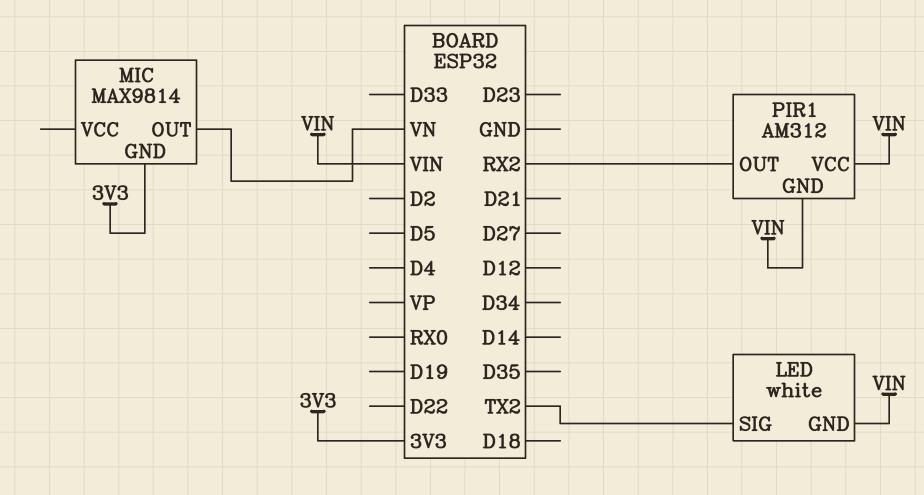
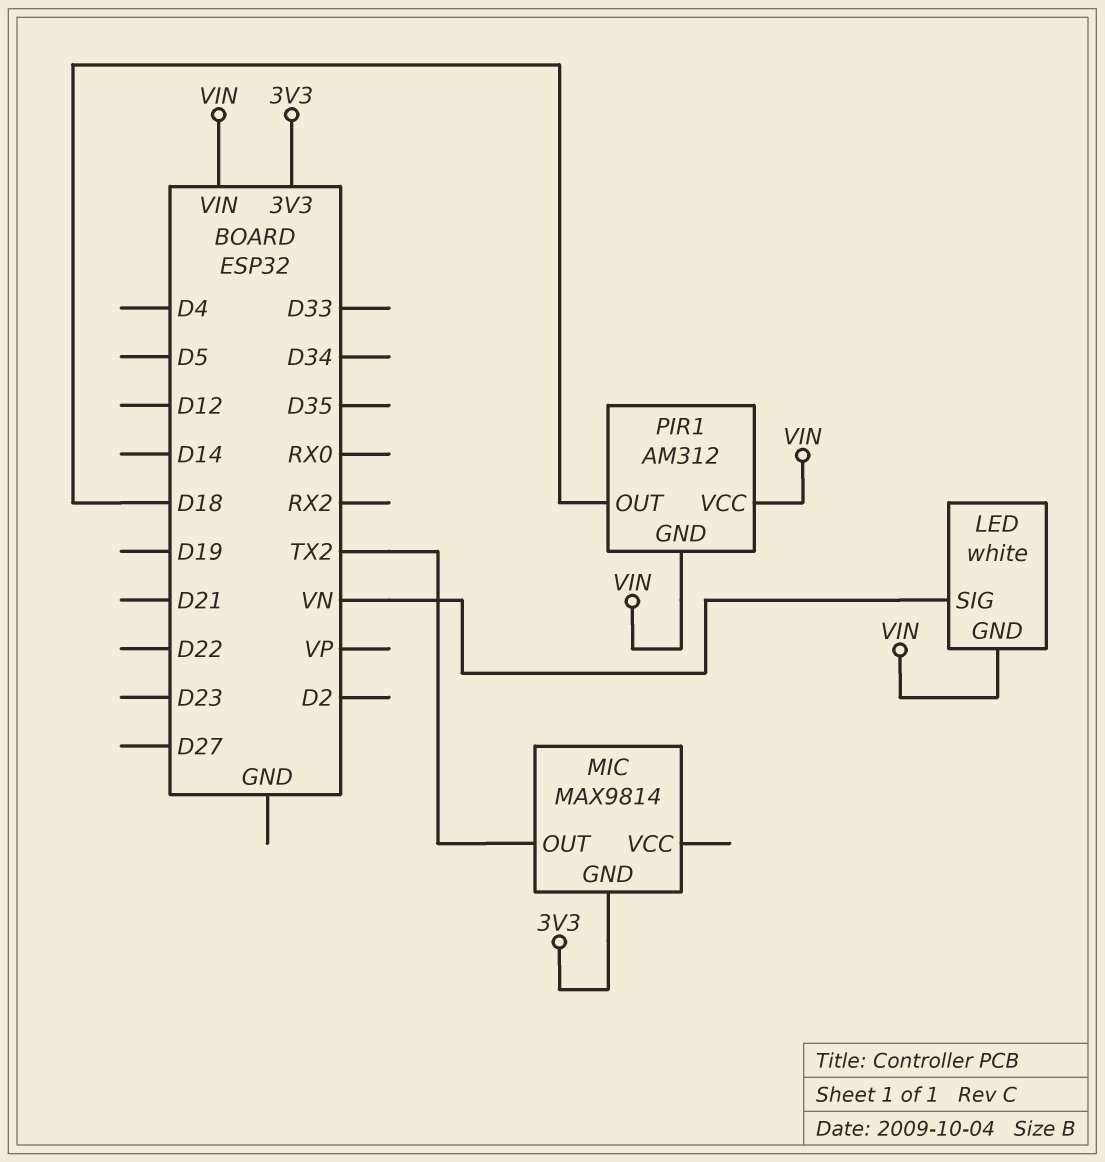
LED pin SIG: TX2 -> VN
MIC pin OUT: VN -> TX2
PIR1 pin OUT: RX2 -> D18

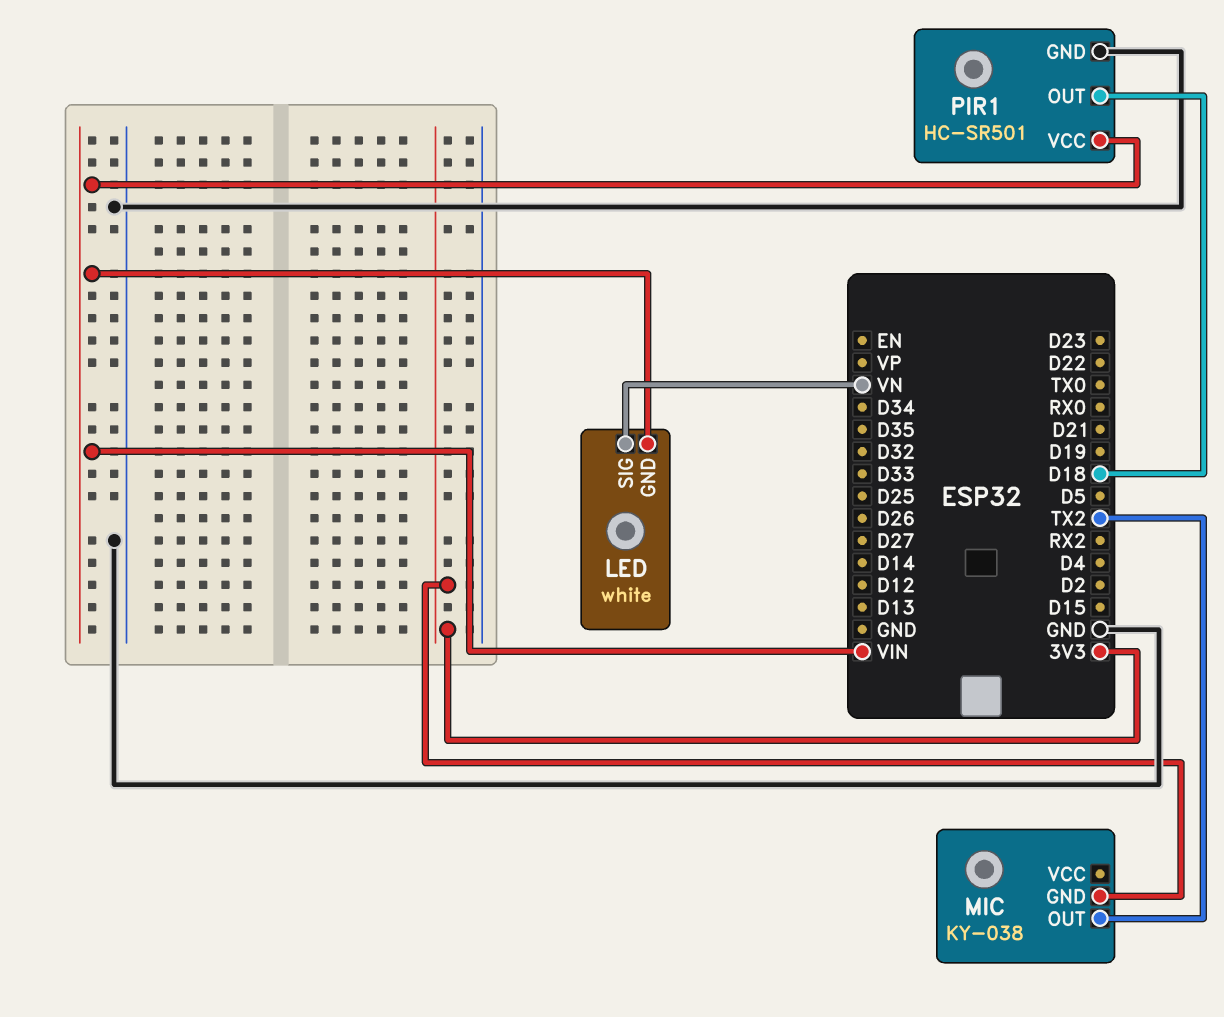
MIC: MAX9814 -> KY-038
PIR1: AM312 -> HC-SR501
PIR1 pin GND: VIN -> GND

